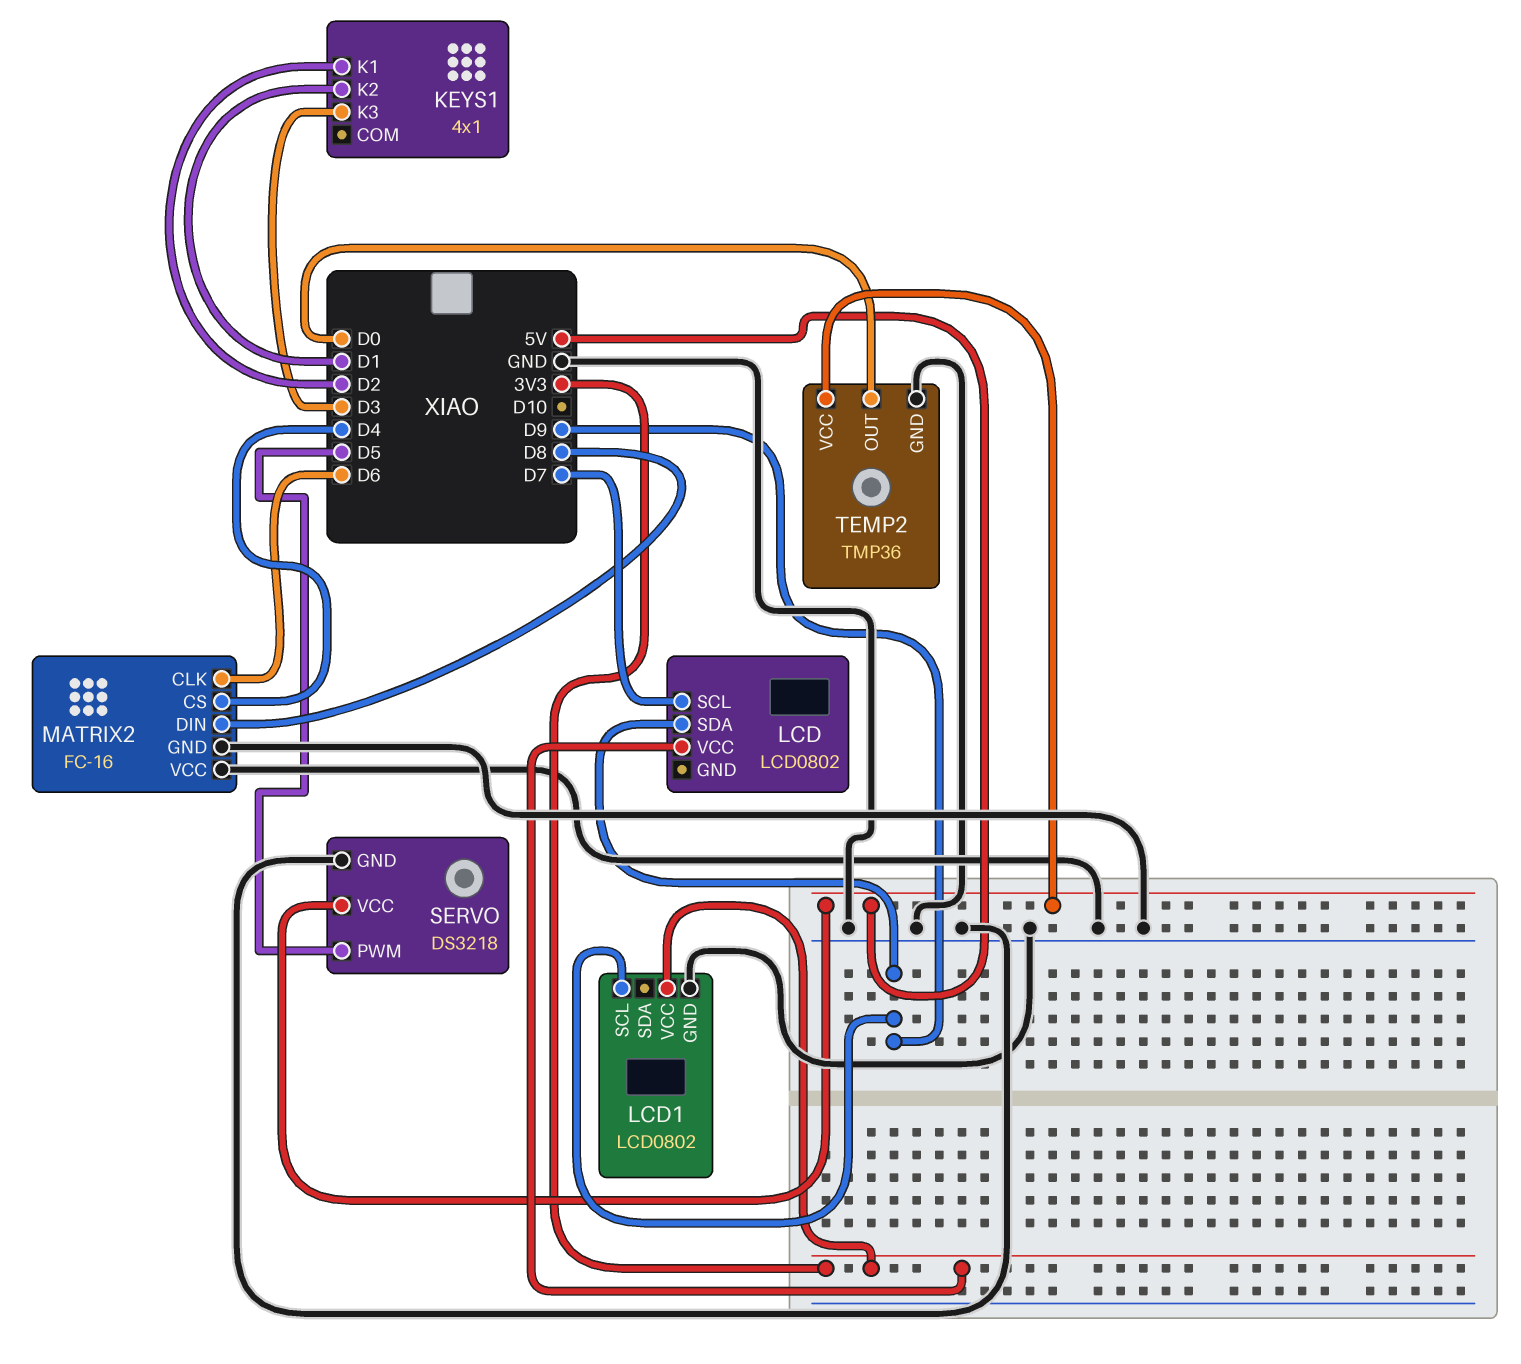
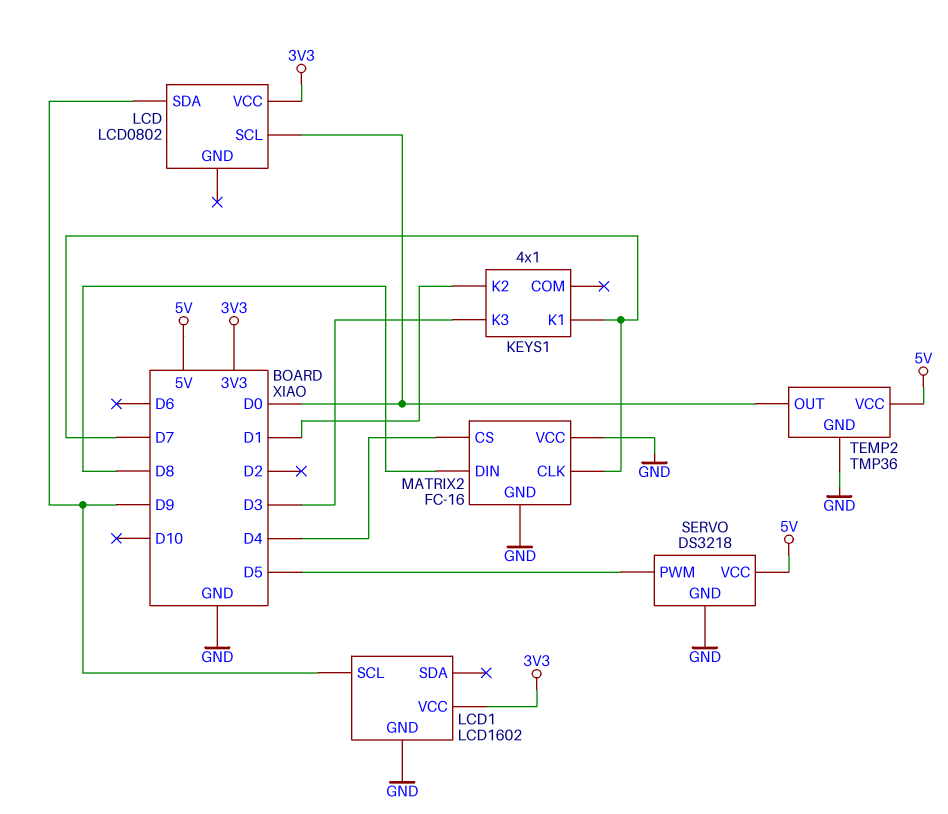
KEYS1 pin K1: D2 -> D7
LCD pin SCL: D7 -> D0
LCD1: LCD0802 -> LCD1602
MATRIX2 pin CLK: D6 -> D7

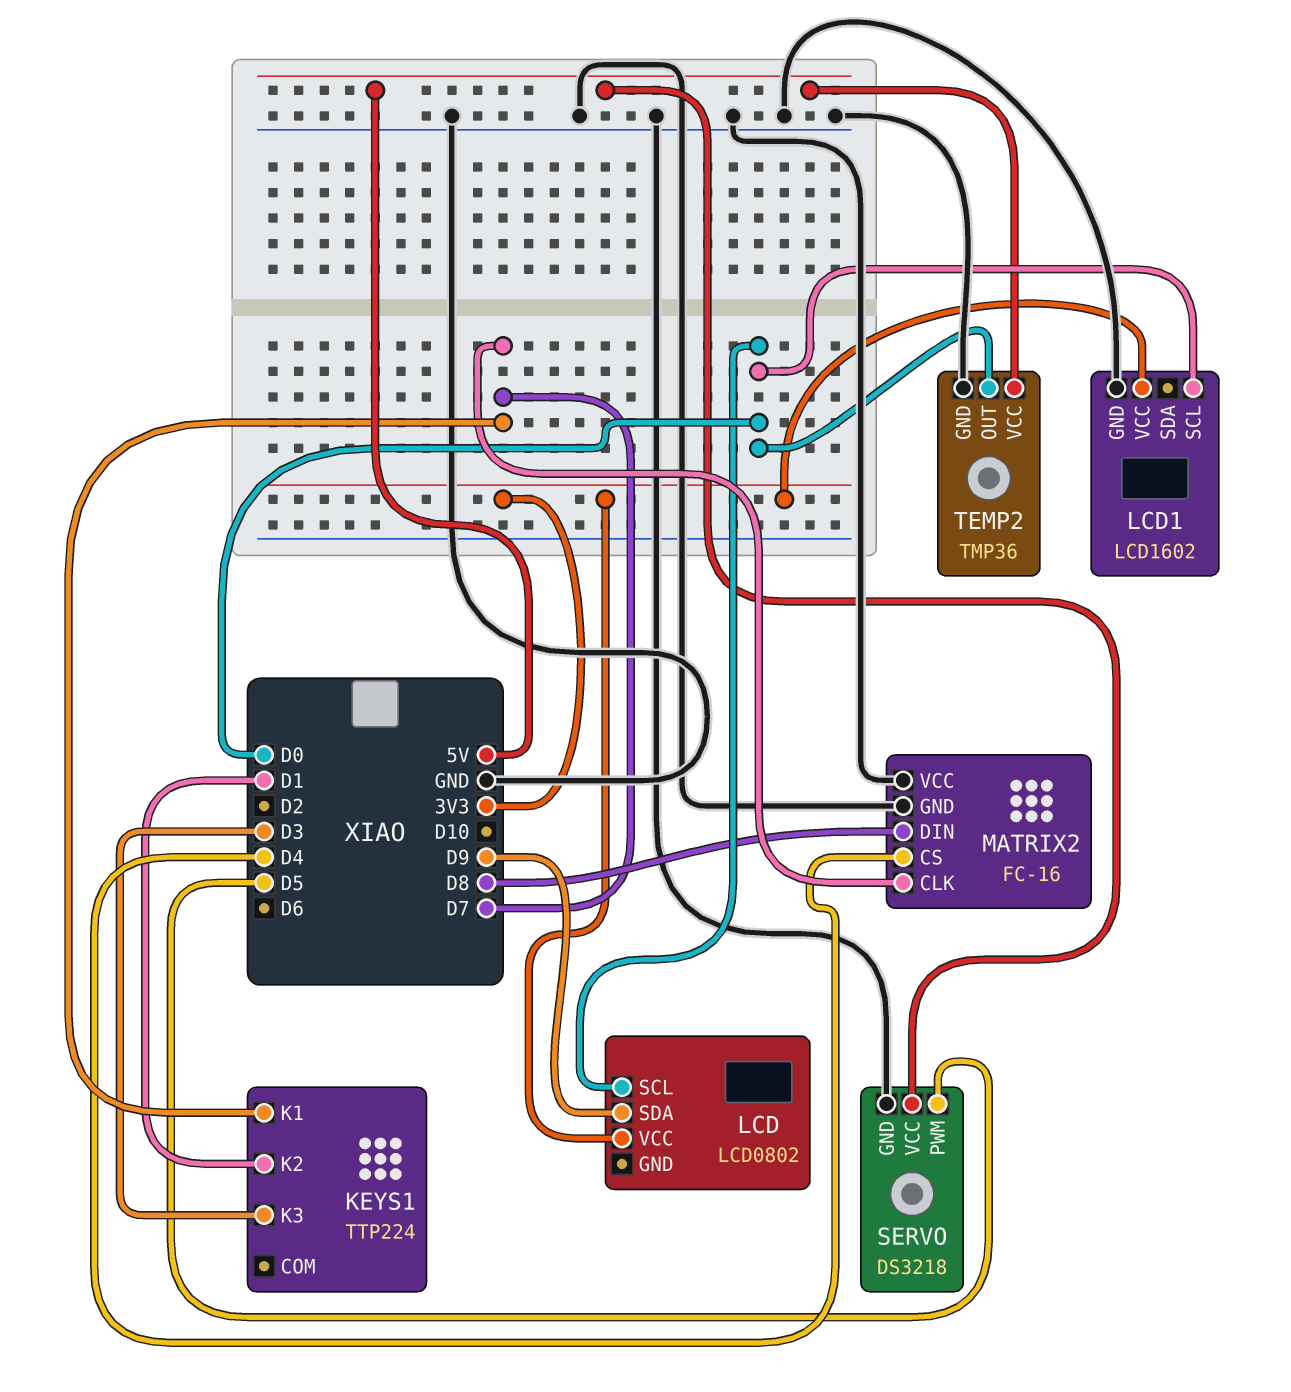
KEYS1: 4x1 -> TTP224
LCD1 pin SCL: D9 -> D0

